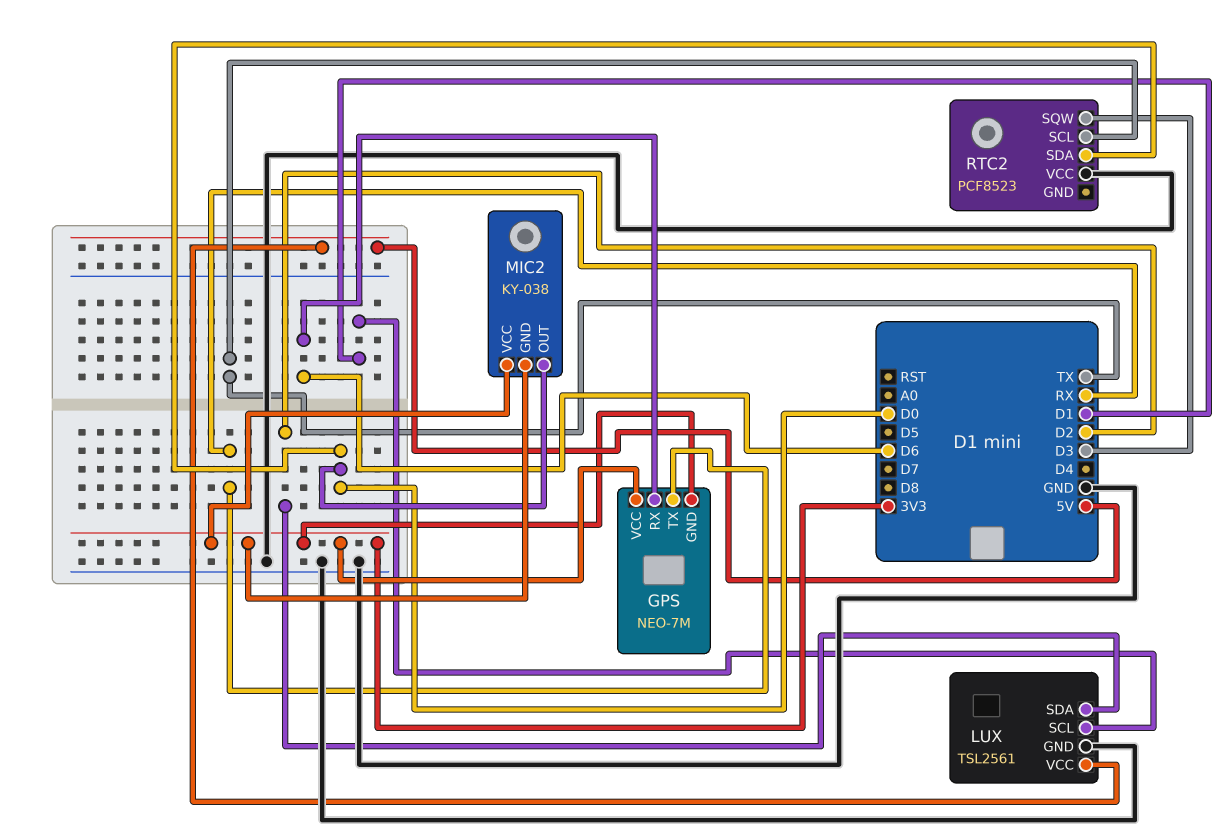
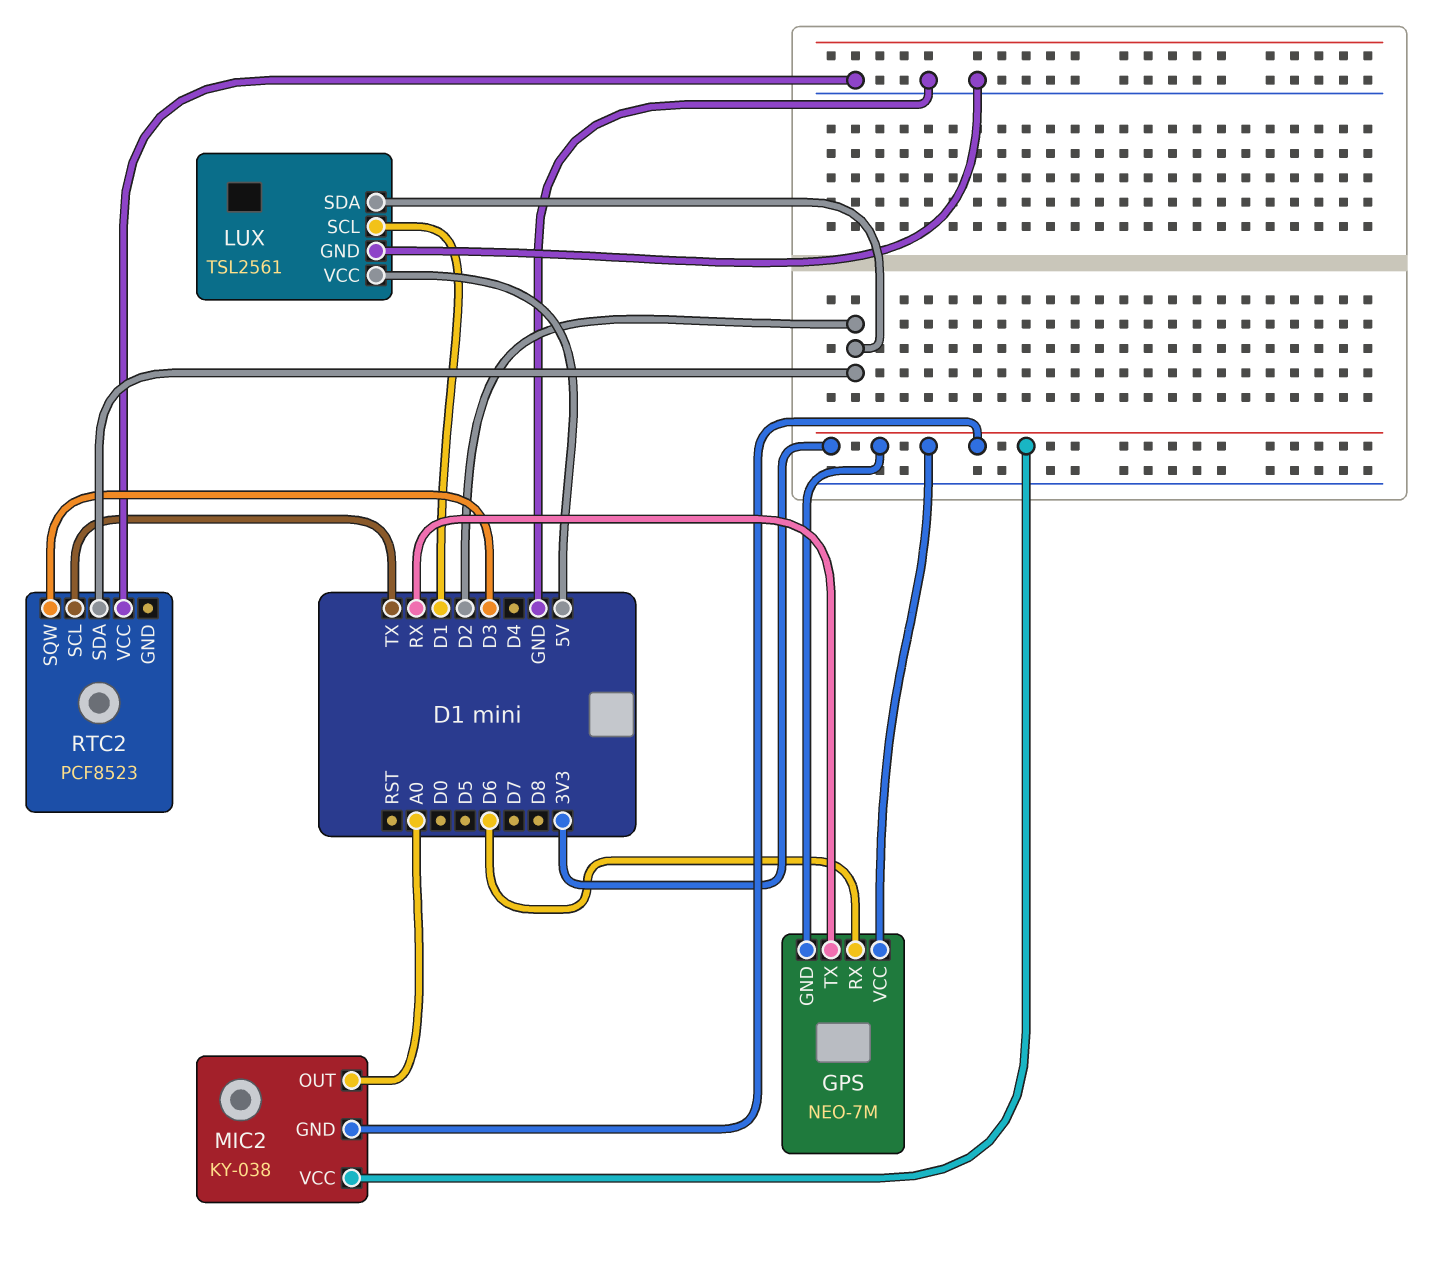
MIC2 pin OUT: D0 -> A0
RTC2 pin SDA: D0 -> D2

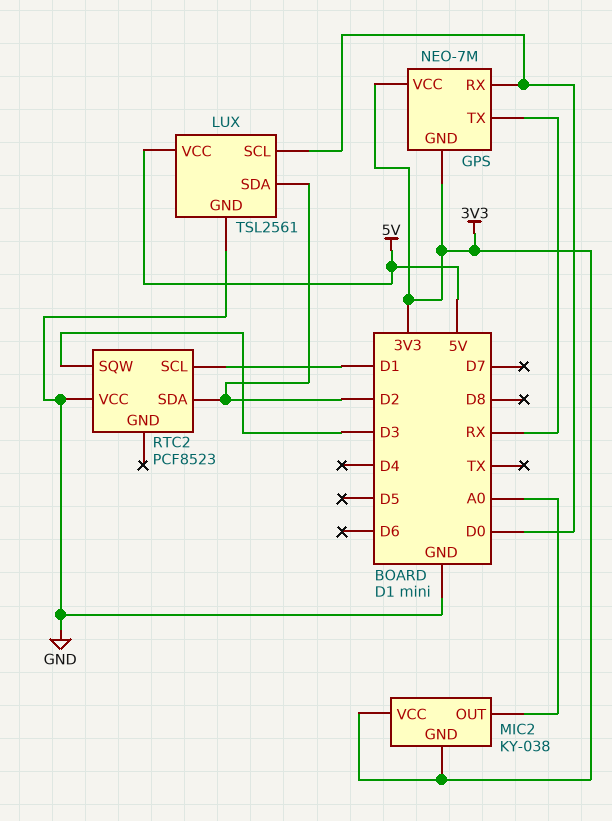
GPS pin RX: D6 -> D0
LUX pin SCL: D1 -> D0
RTC2 pin SCL: TX -> D1

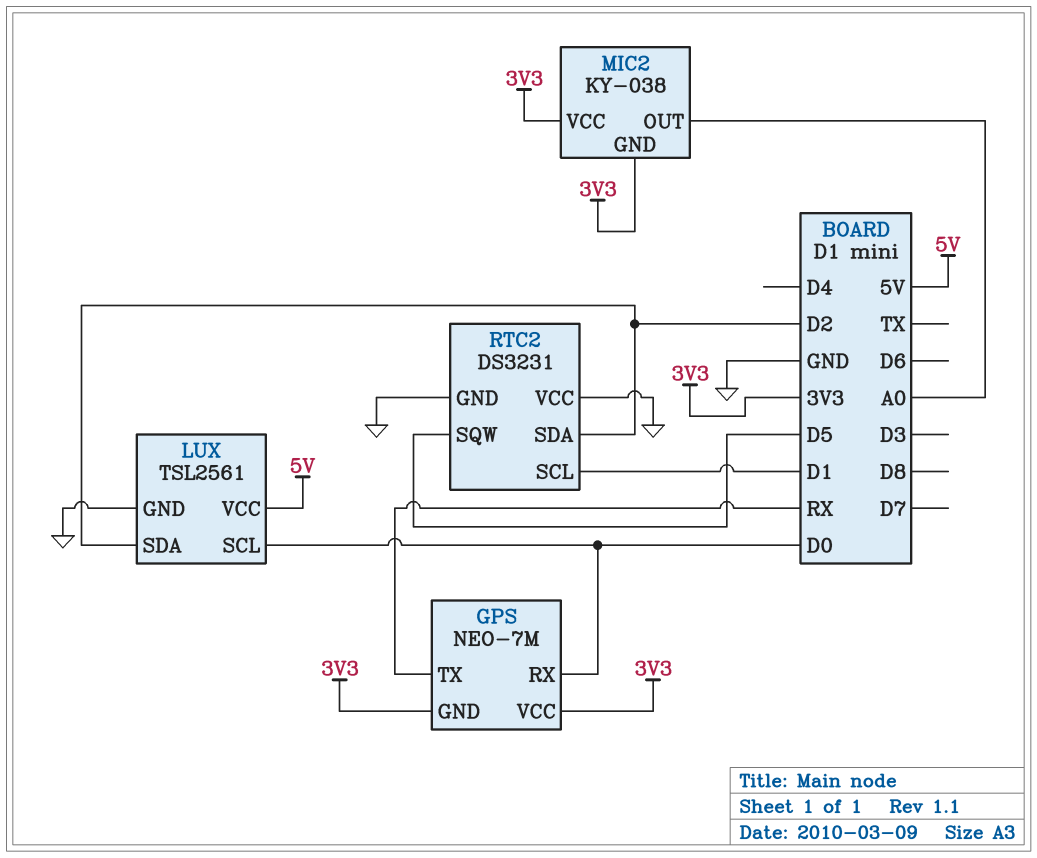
RTC2: PCF8523 -> DS3231
RTC2 pin GND: none -> GND
RTC2 pin SQW: D3 -> D5

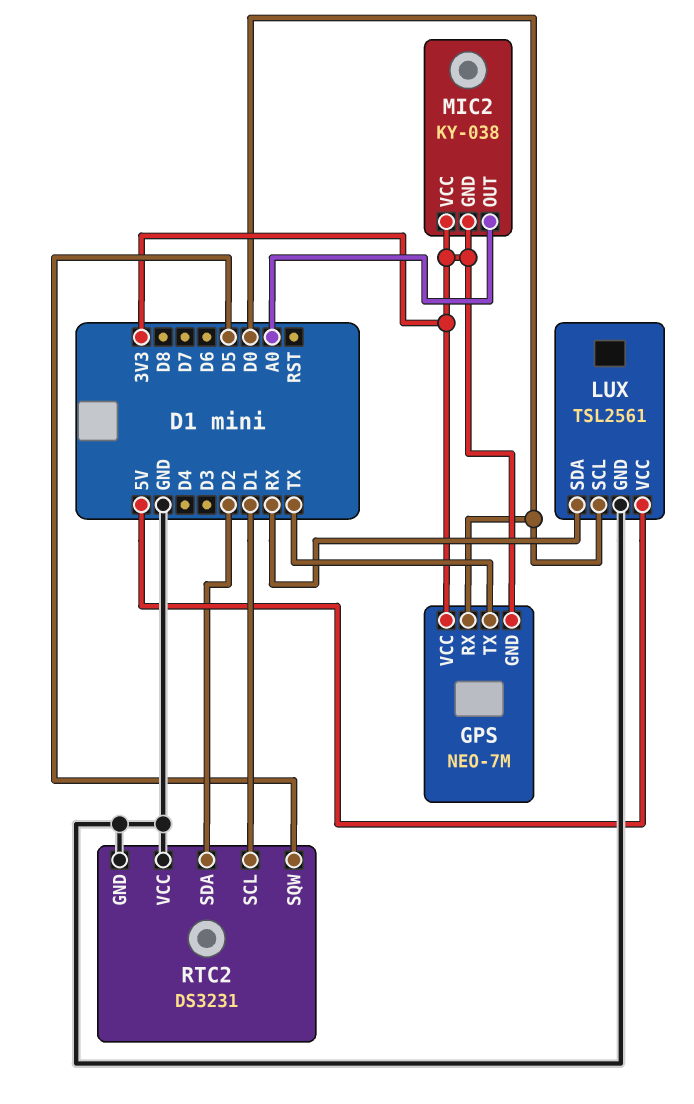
GPS pin TX: RX -> TX
LUX pin SDA: D2 -> RX

